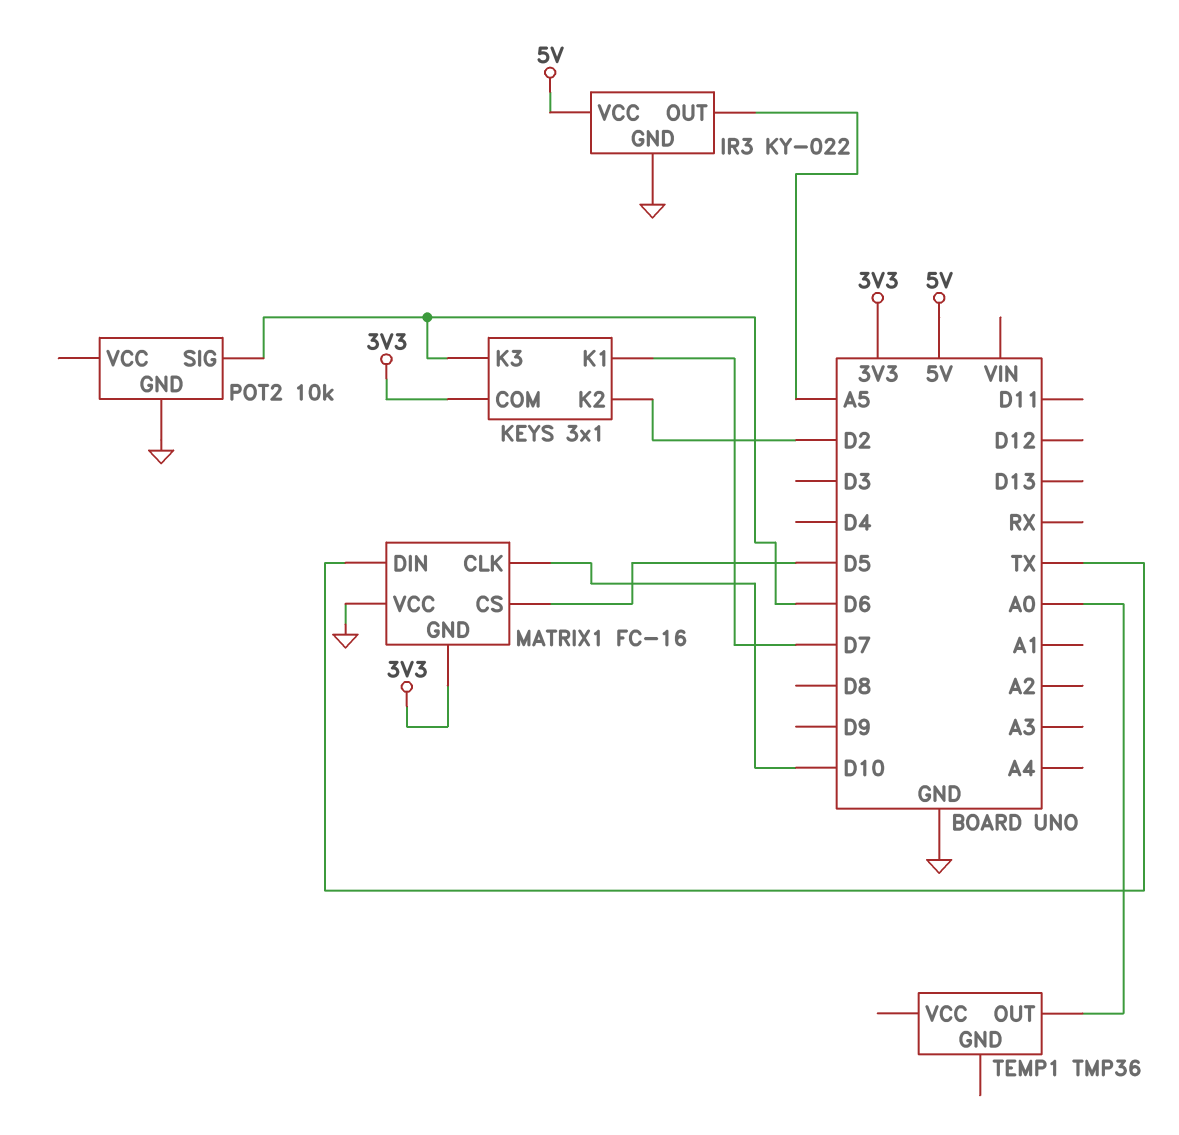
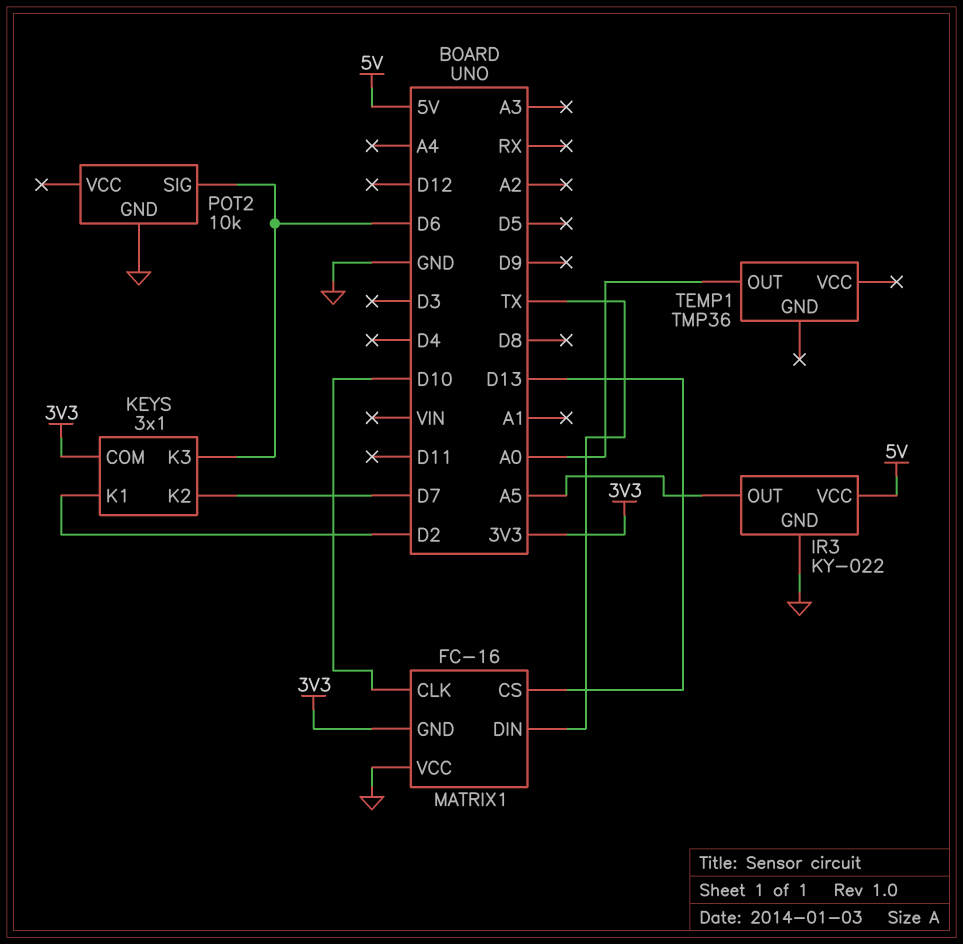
KEYS pin K1: D7 -> D2
KEYS pin K2: D2 -> D7
MATRIX1 pin CS: D5 -> D13

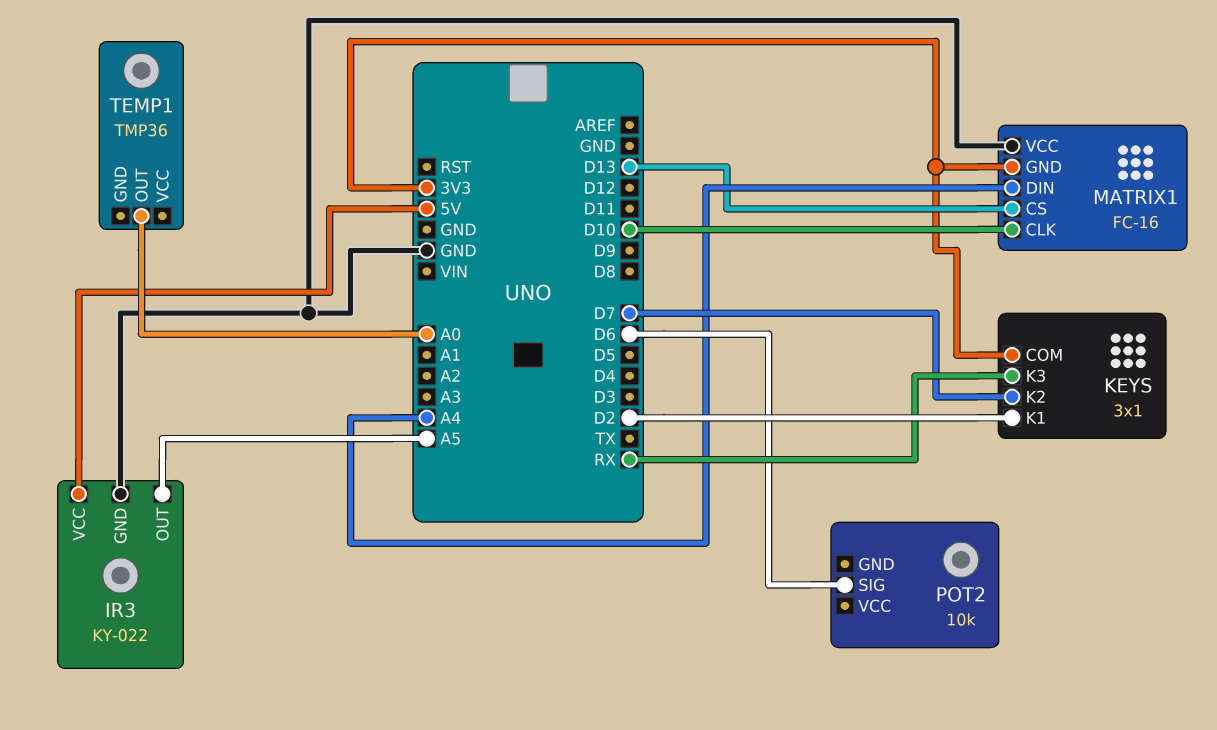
KEYS pin K3: D6 -> RX
MATRIX1 pin DIN: TX -> A4
POT2 pin GND: GND -> none

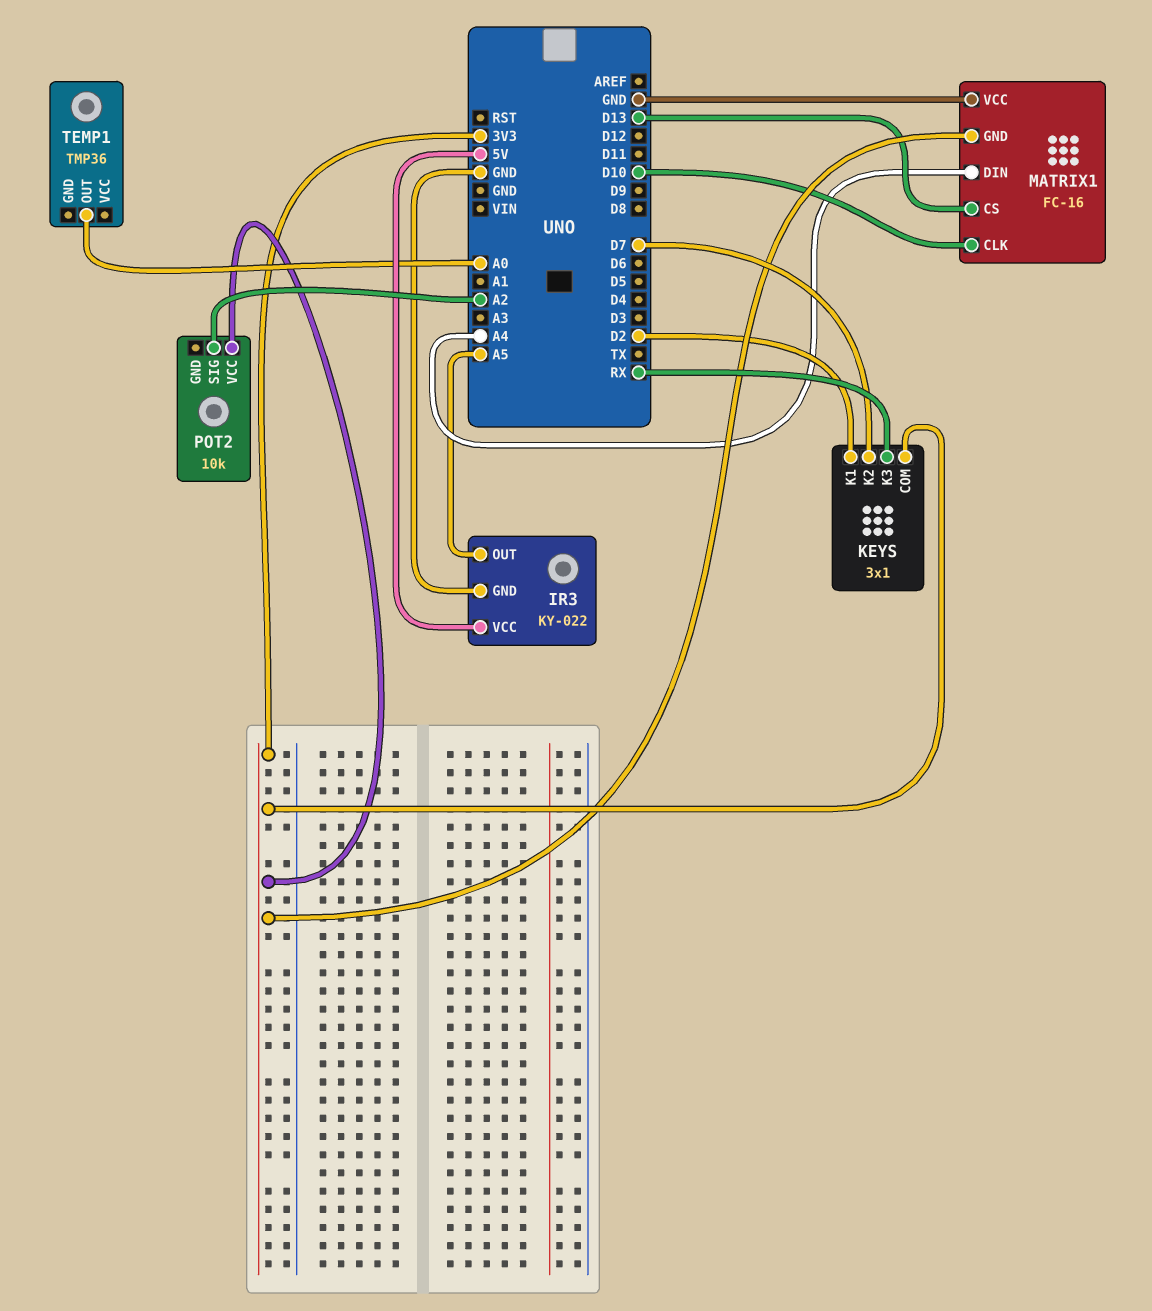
POT2 pin SIG: D6 -> A2
POT2 pin VCC: none -> 3V3

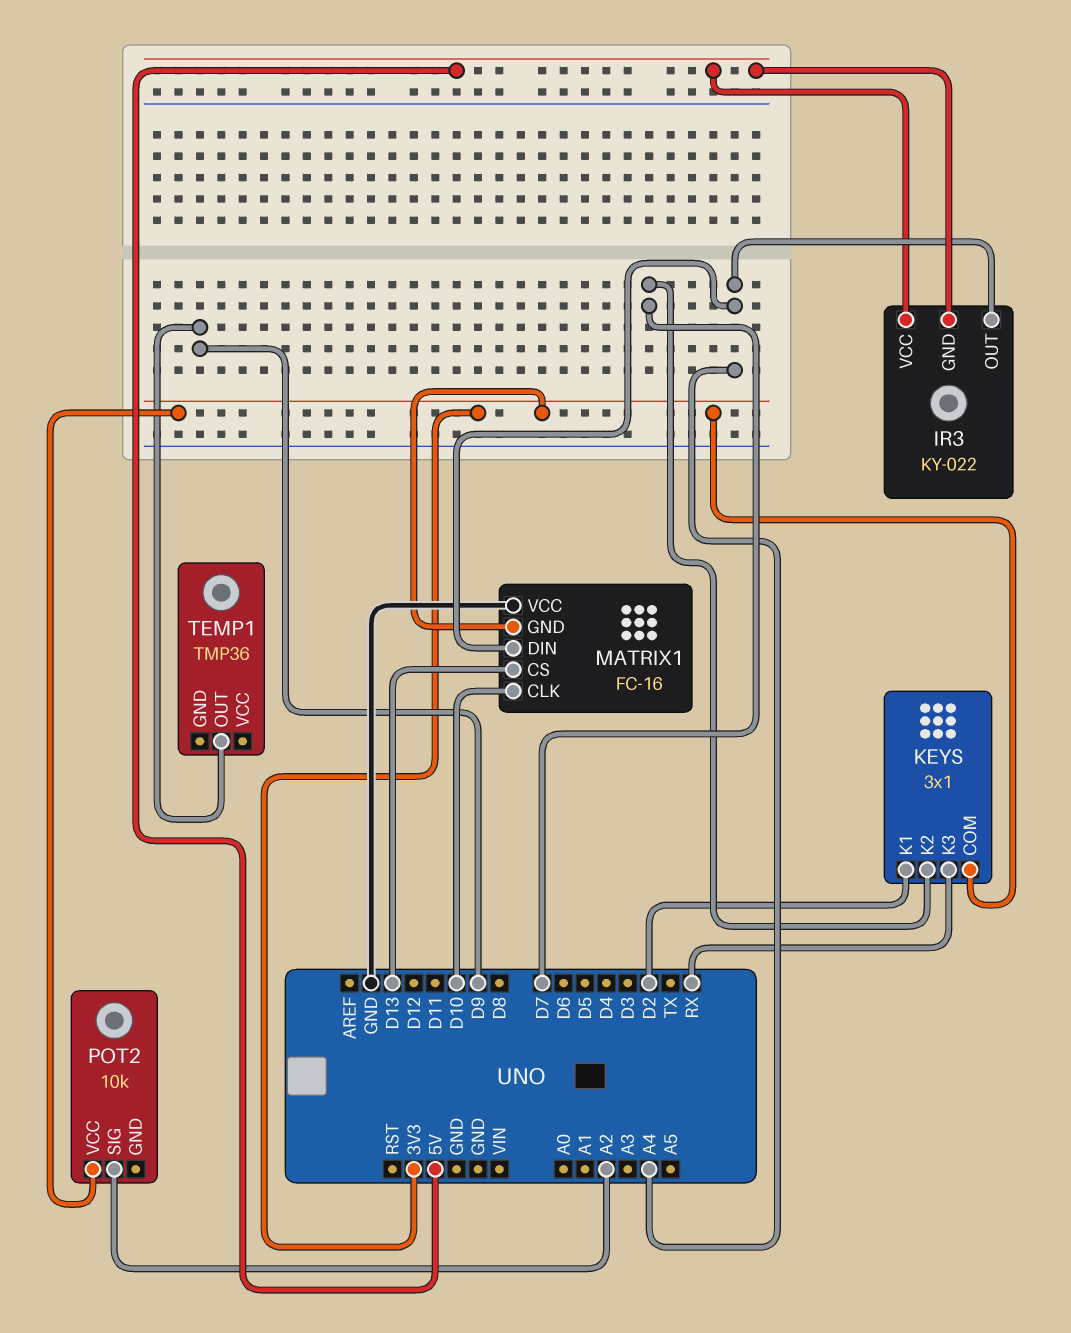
IR3 pin GND: GND -> 5V
IR3 pin OUT: A5 -> A4
TEMP1 pin OUT: A0 -> D9

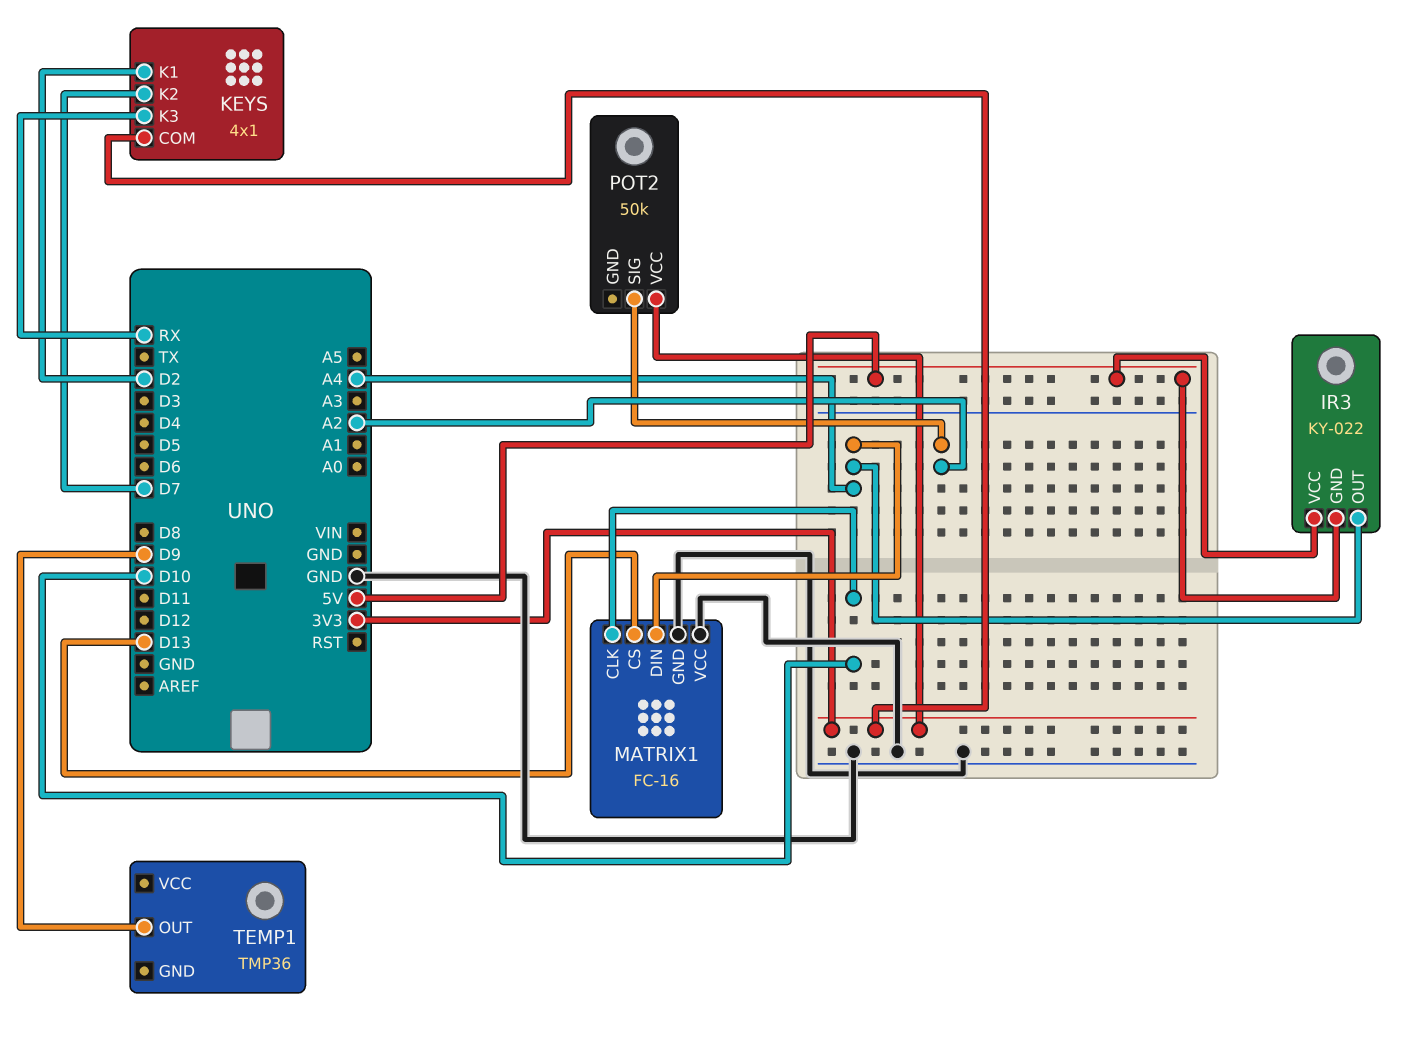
KEYS: 3x1 -> 4x1
MATRIX1 pin GND: 3V3 -> GND
POT2: 10k -> 50k

